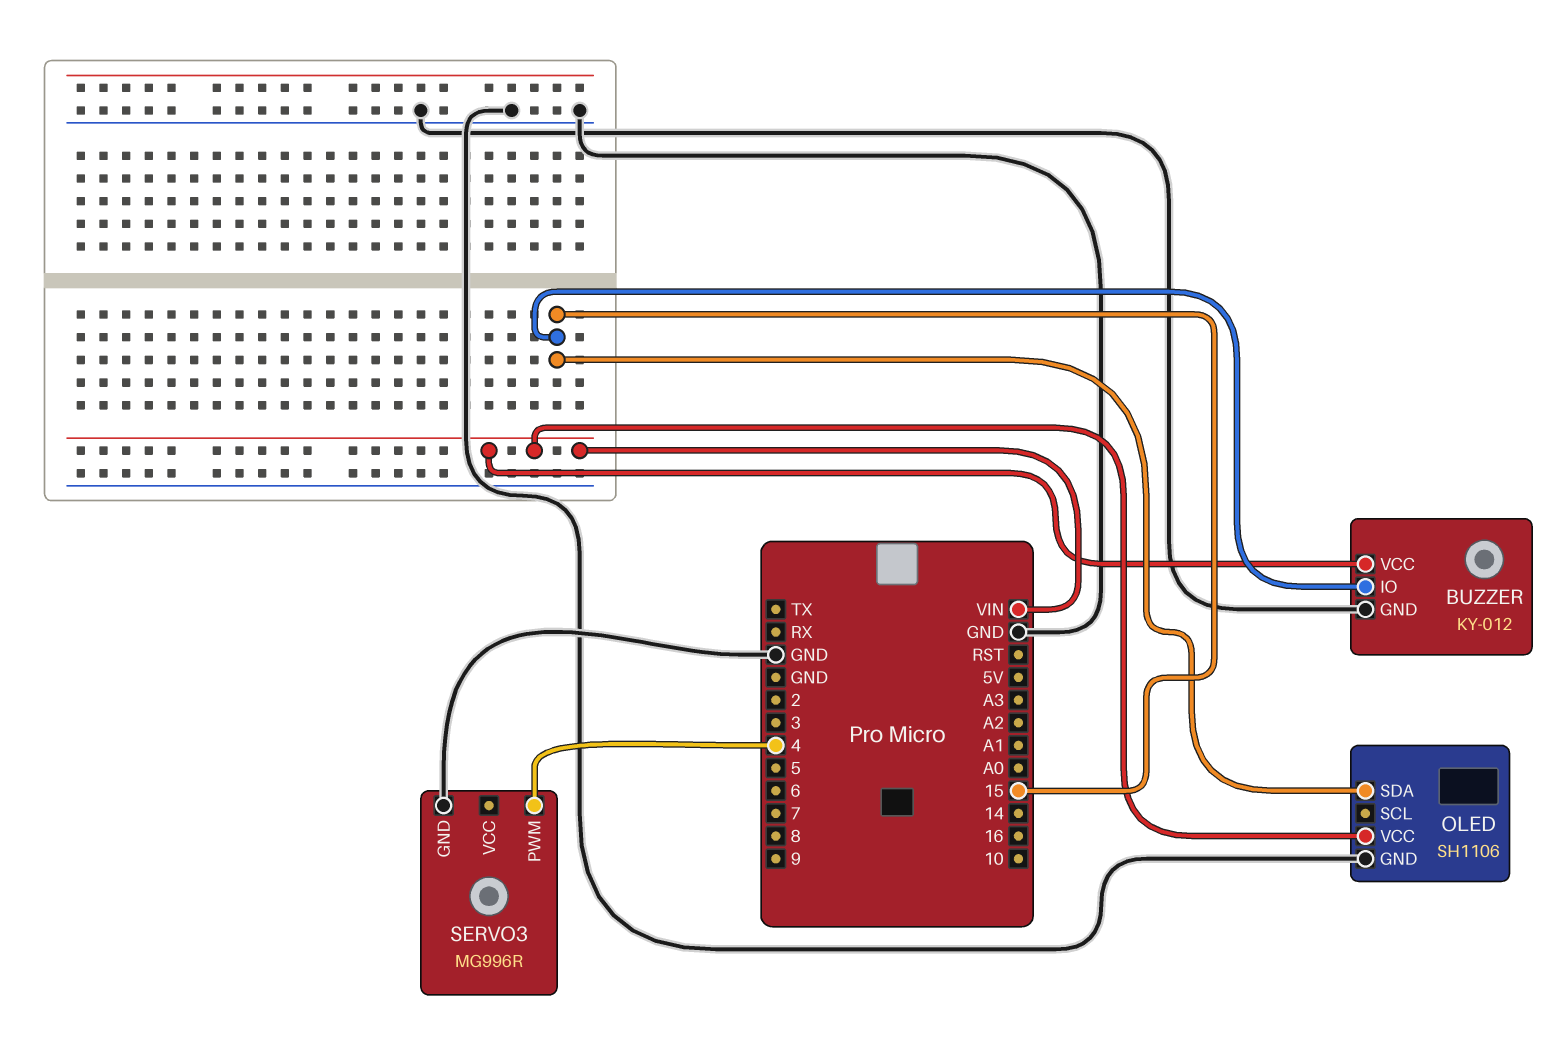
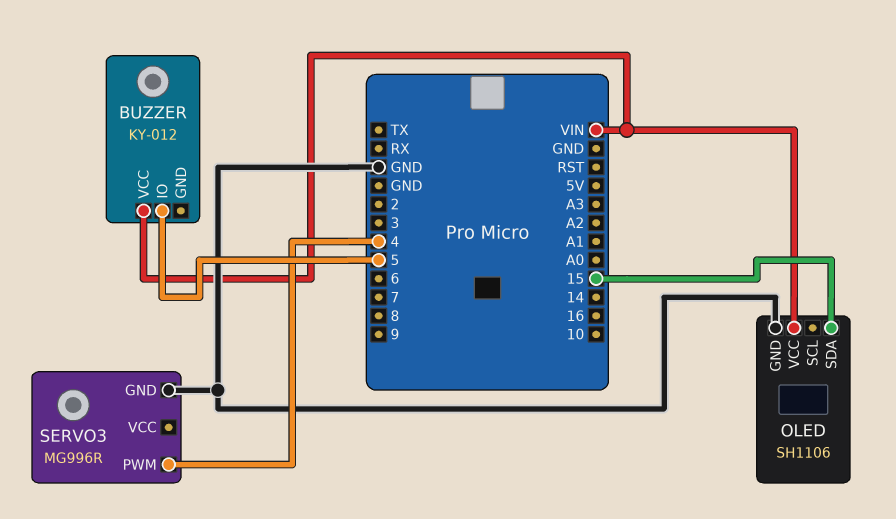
BUZZER pin GND: GND -> none
BUZZER pin IO: 15 -> 5

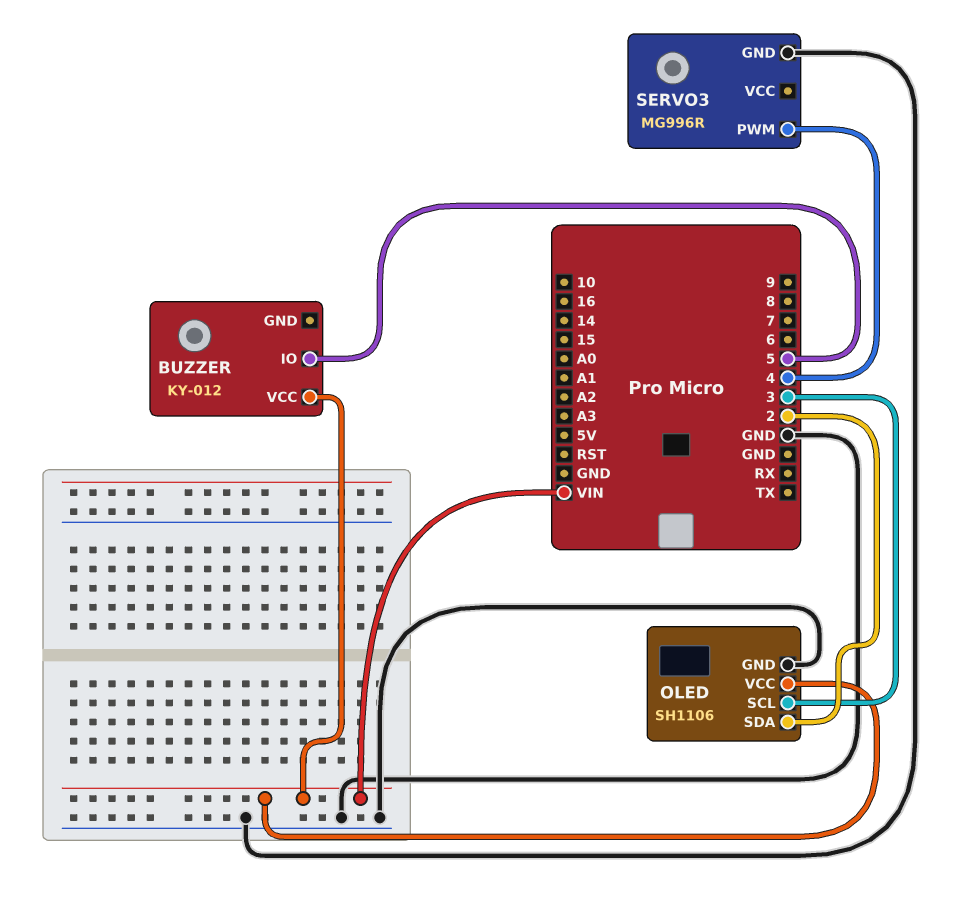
OLED pin SCL: none -> 3
OLED pin SDA: 15 -> 2

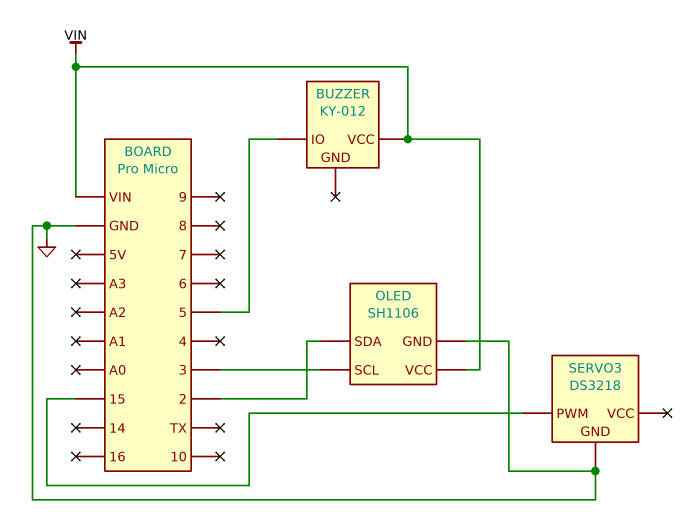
SERVO3: MG996R -> DS3218
SERVO3 pin PWM: 4 -> 15

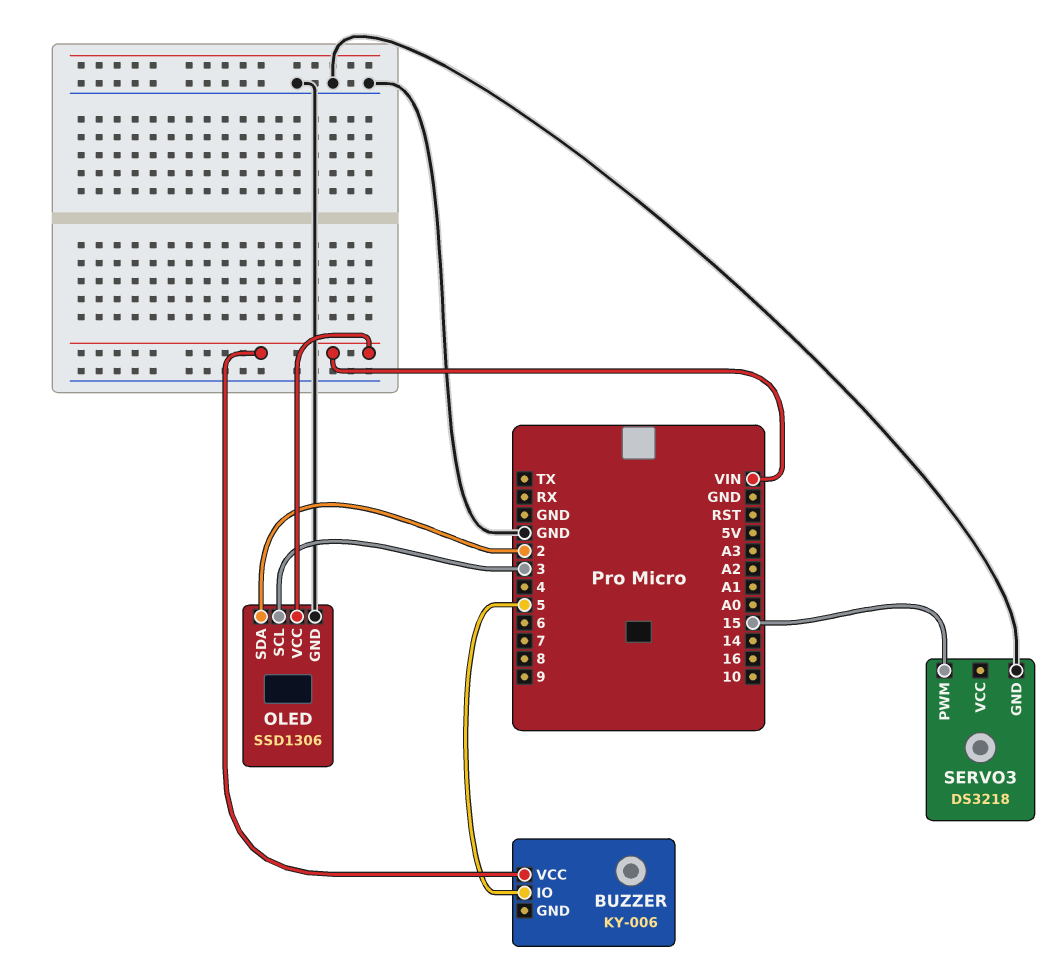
BUZZER: KY-012 -> KY-006
OLED: SH1106 -> SSD1306

